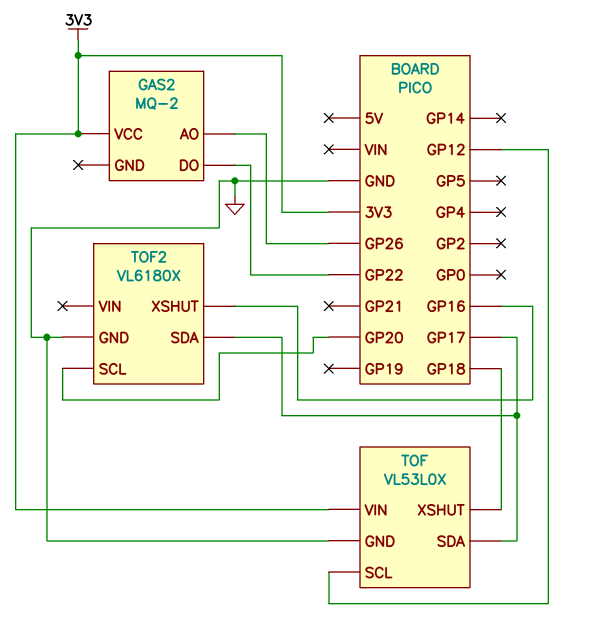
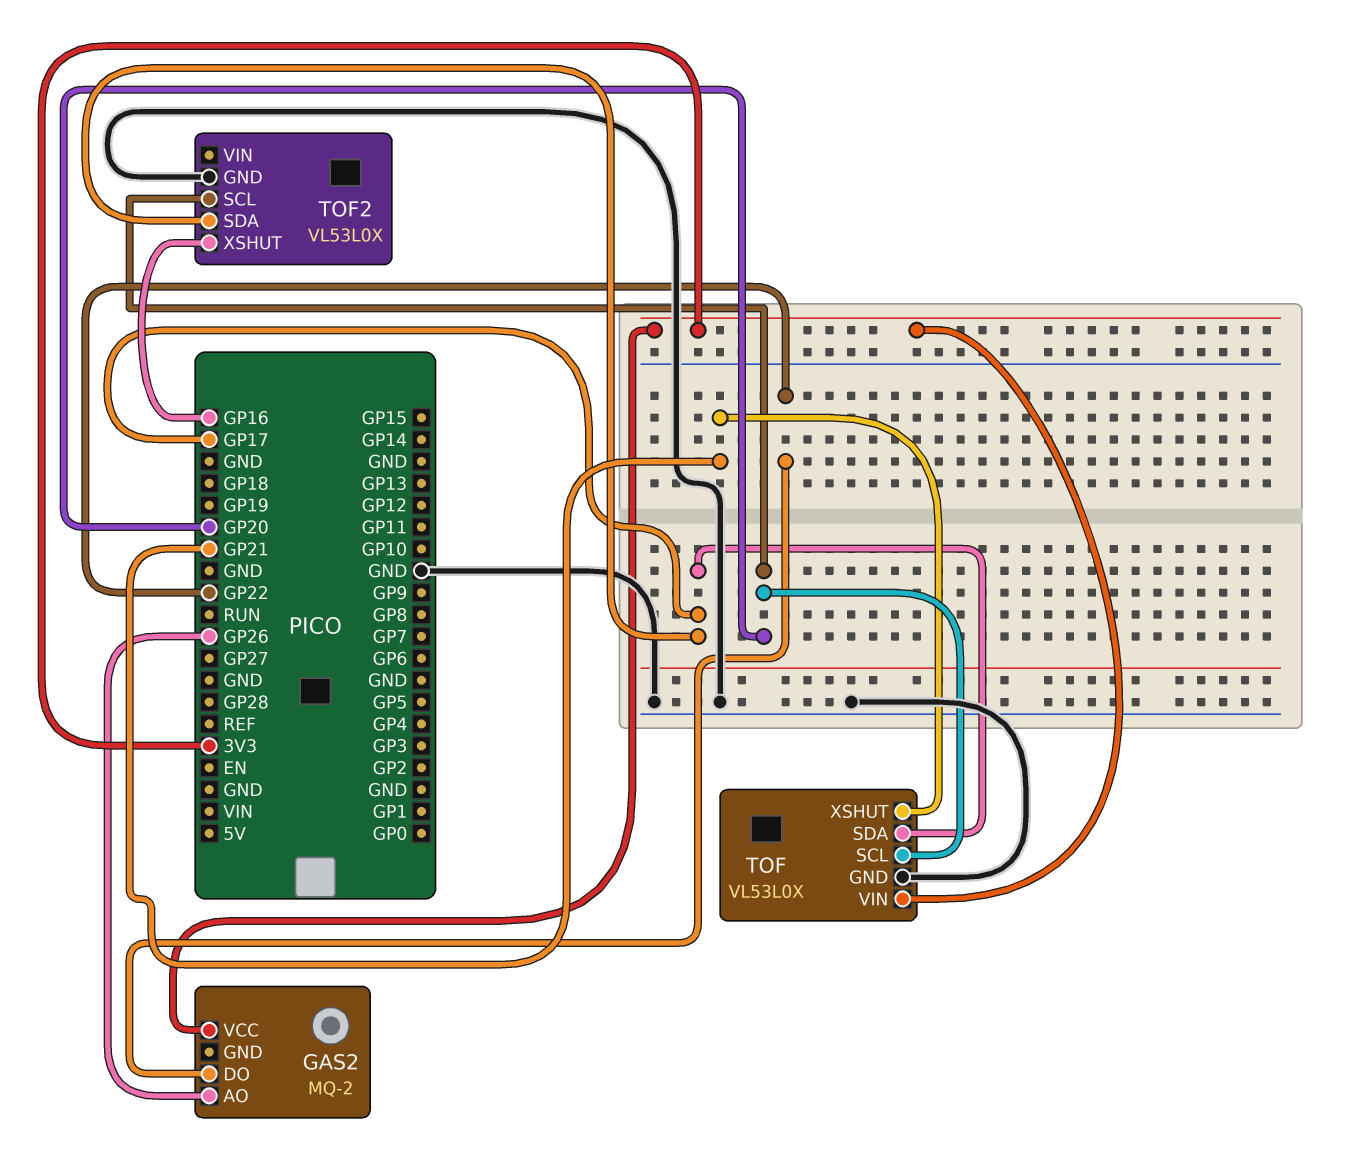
TOF pin SCL: GP12 -> GP20
TOF pin XSHUT: GP18 -> GP21
TOF2: VL6180X -> VL53L0X

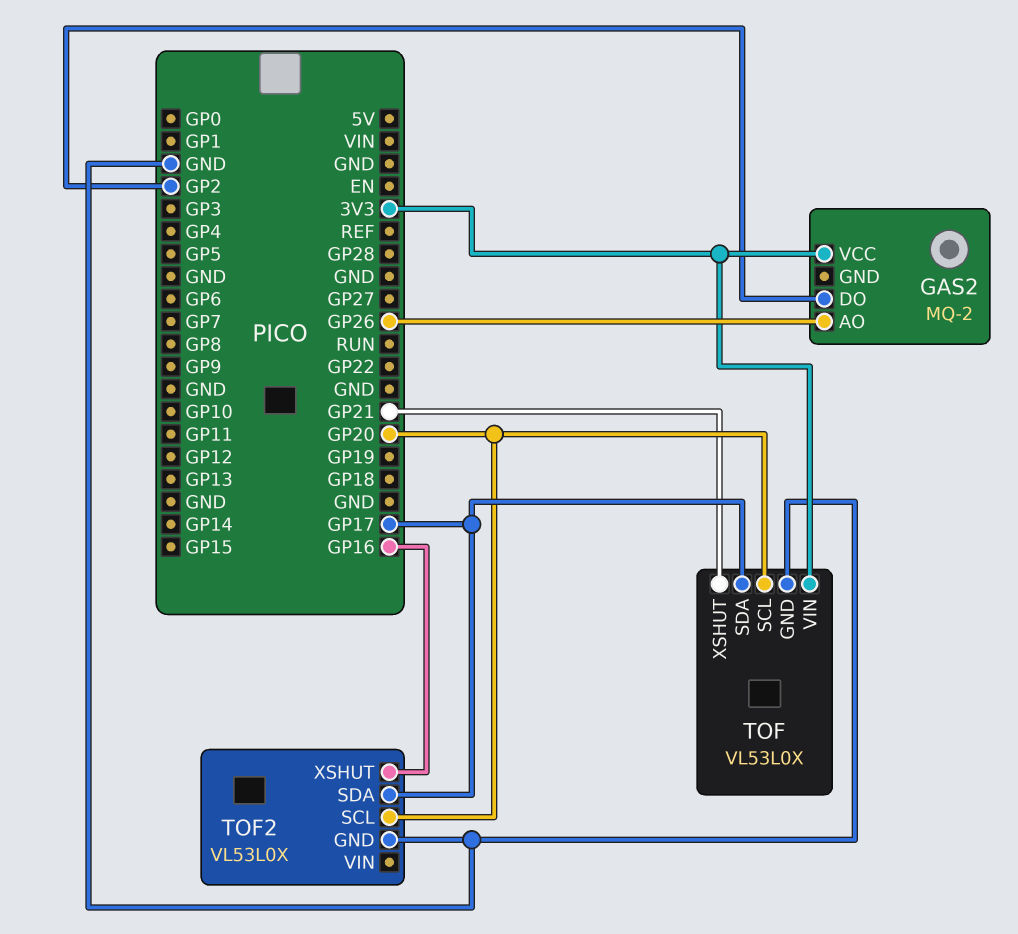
GAS2 pin DO: GP22 -> GP2

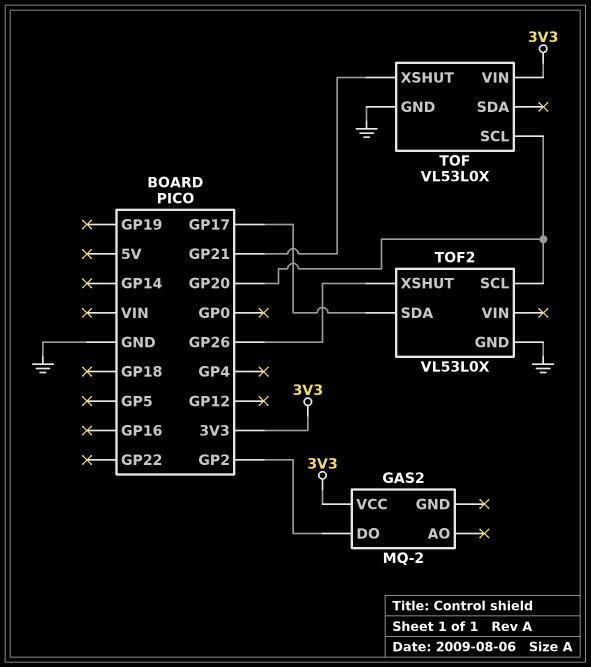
GAS2 pin AO: GP26 -> none
TOF pin SDA: GP17 -> none
TOF2 pin XSHUT: GP16 -> GP26

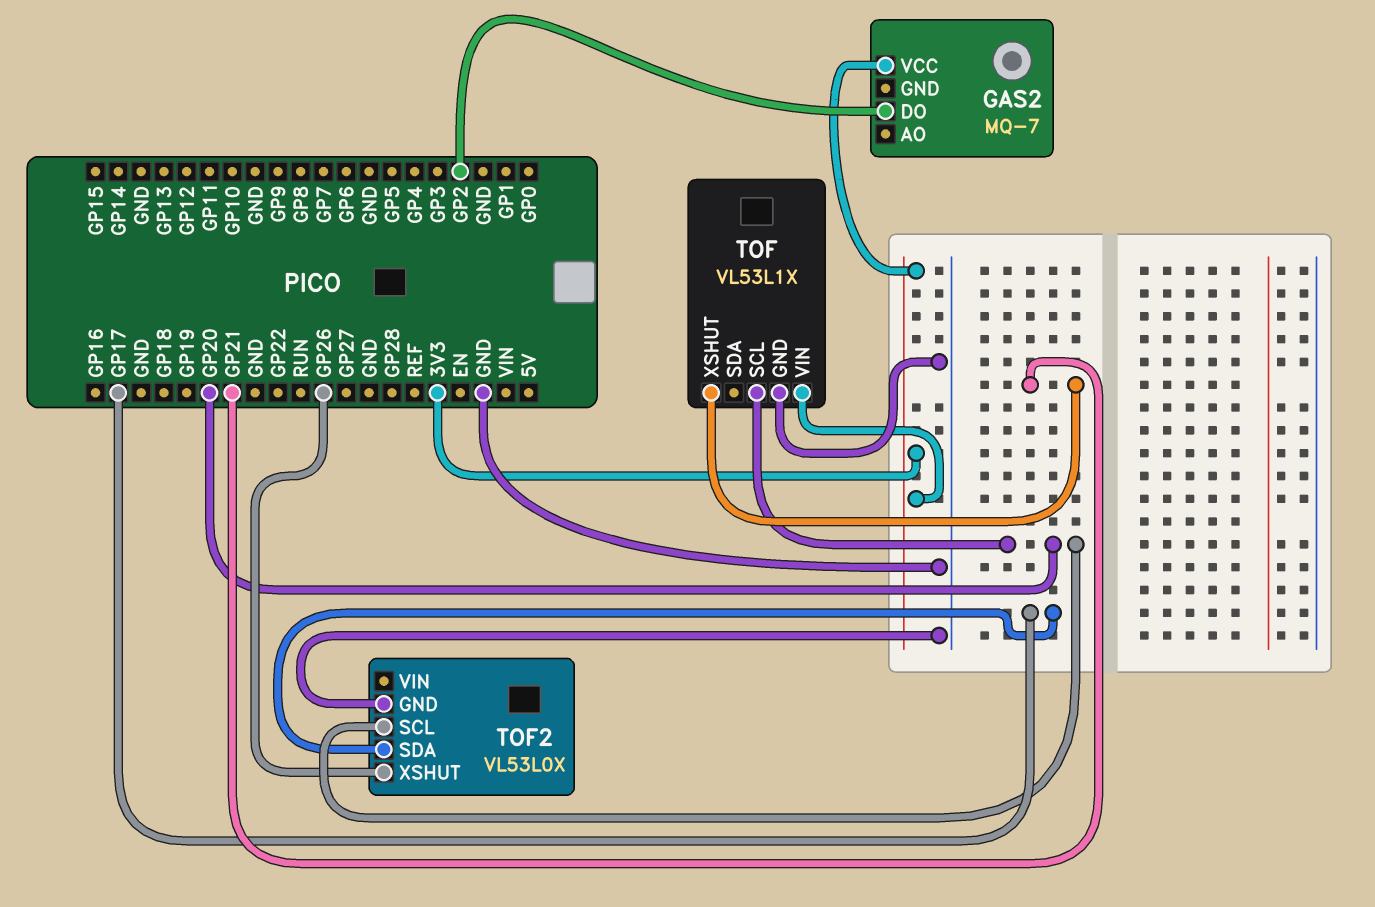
GAS2: MQ-2 -> MQ-7
TOF: VL53L0X -> VL53L1X

